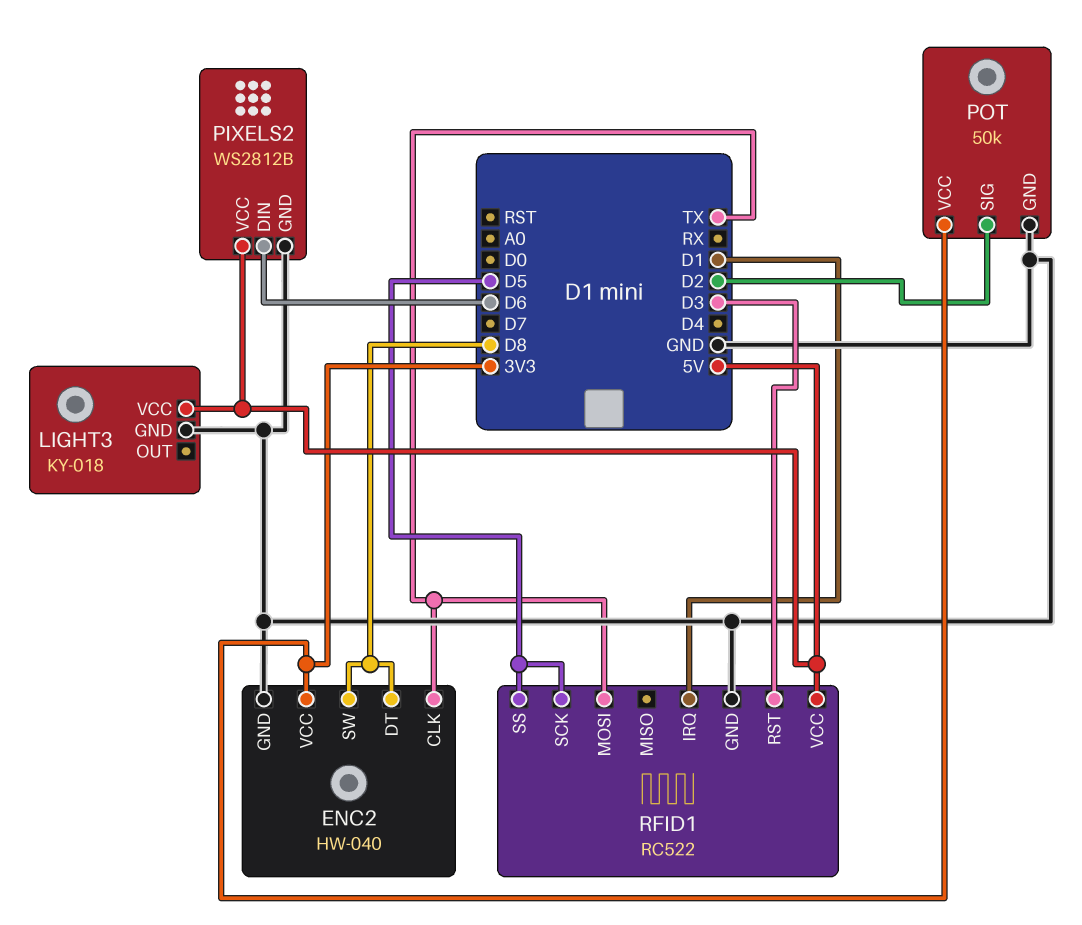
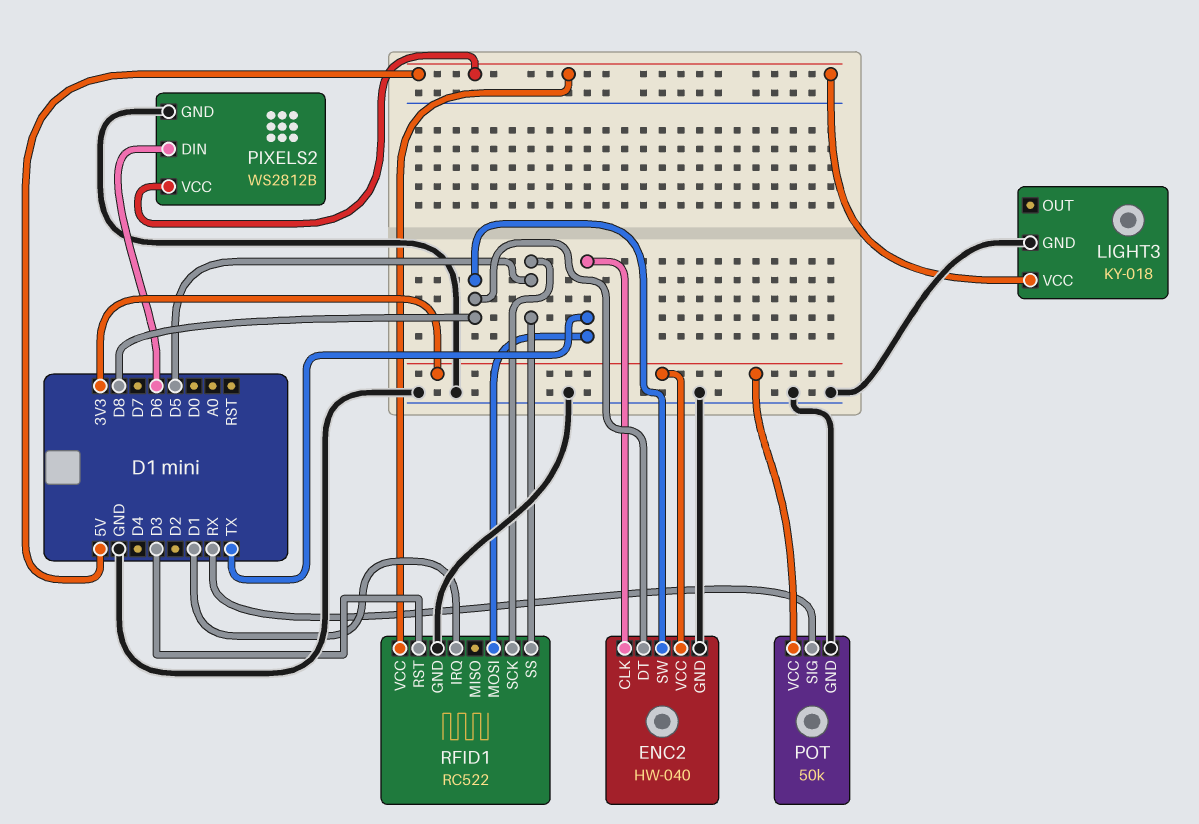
POT pin SIG: D2 -> RX

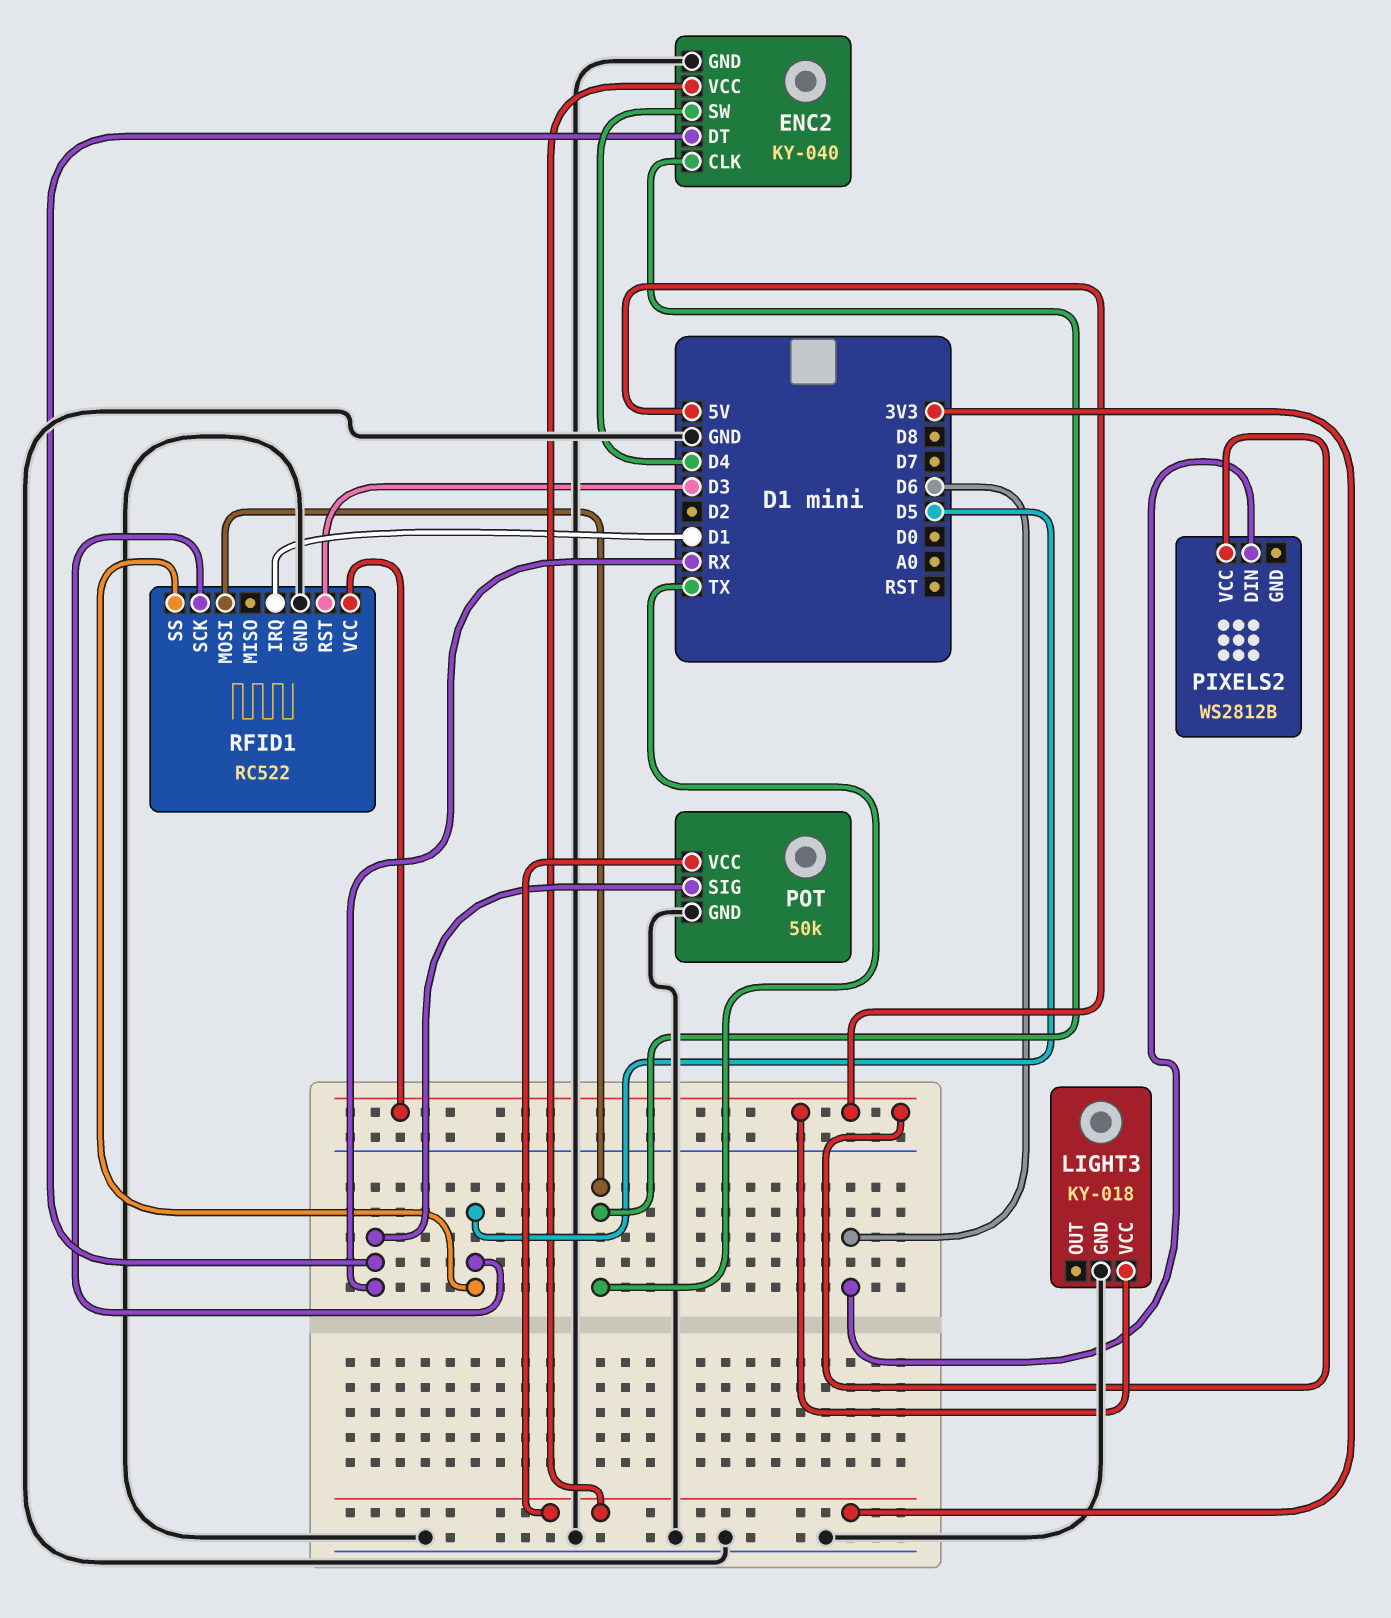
ENC2: HW-040 -> KY-040
ENC2 pin DT: D8 -> RX
ENC2 pin SW: D8 -> D4
PIXELS2 pin GND: GND -> none

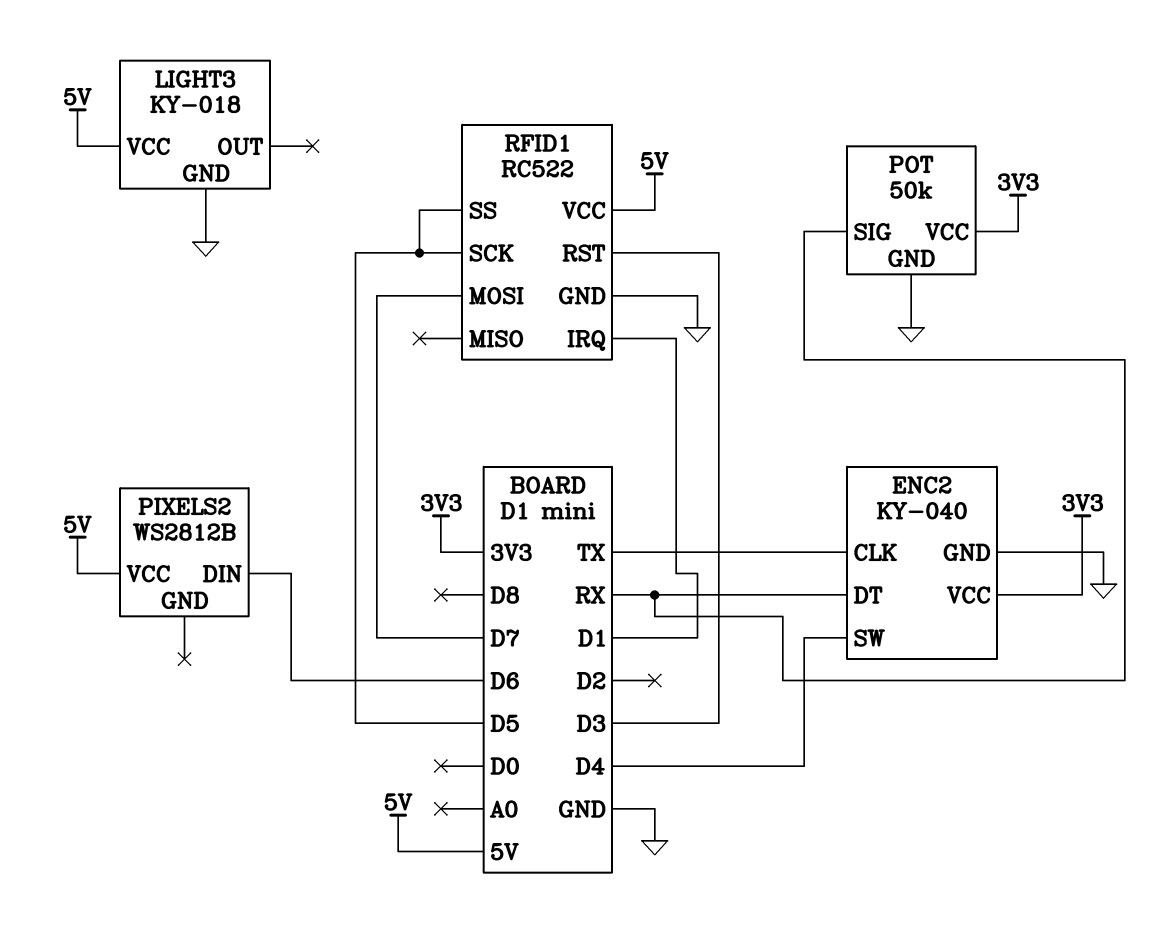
RFID1 pin MOSI: TX -> D7

